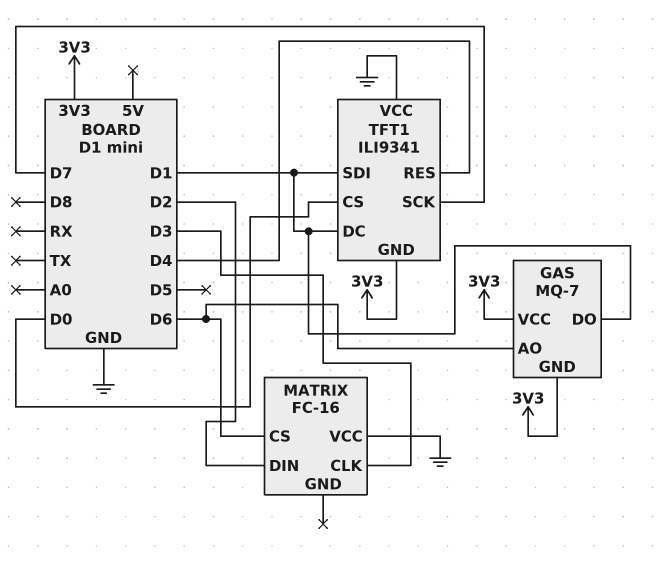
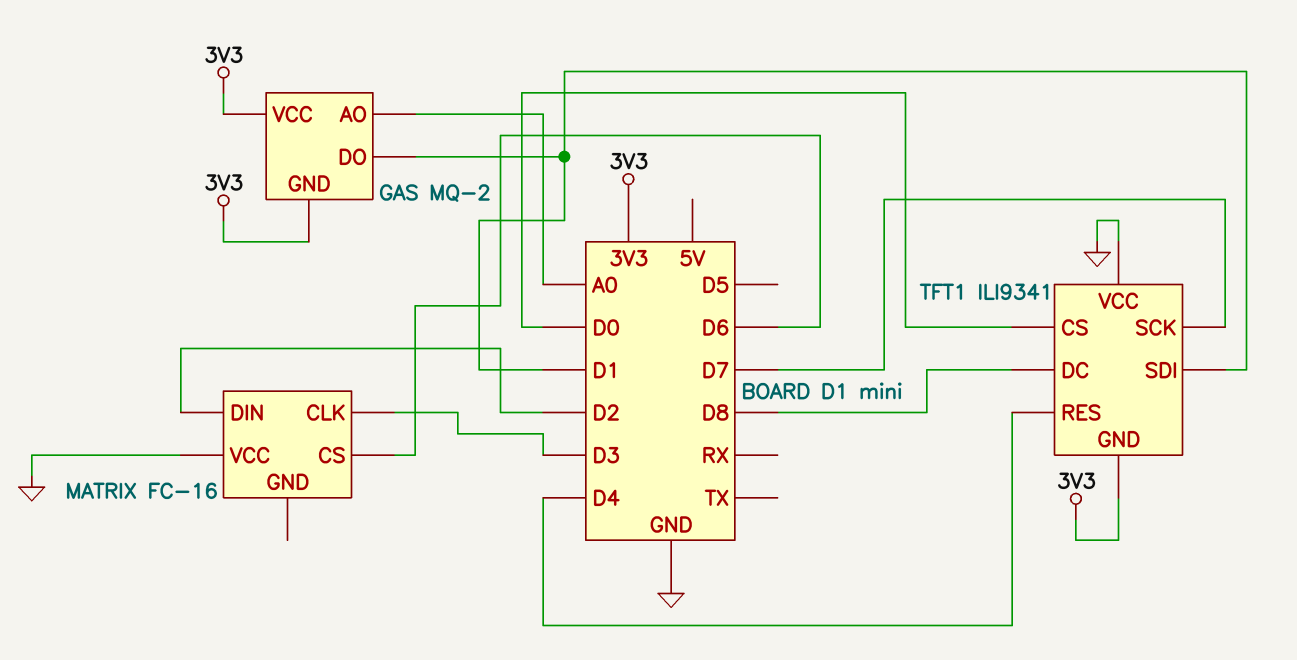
GAS: MQ-7 -> MQ-2
GAS pin AO: D6 -> A0
TFT1 pin DC: D1 -> D8

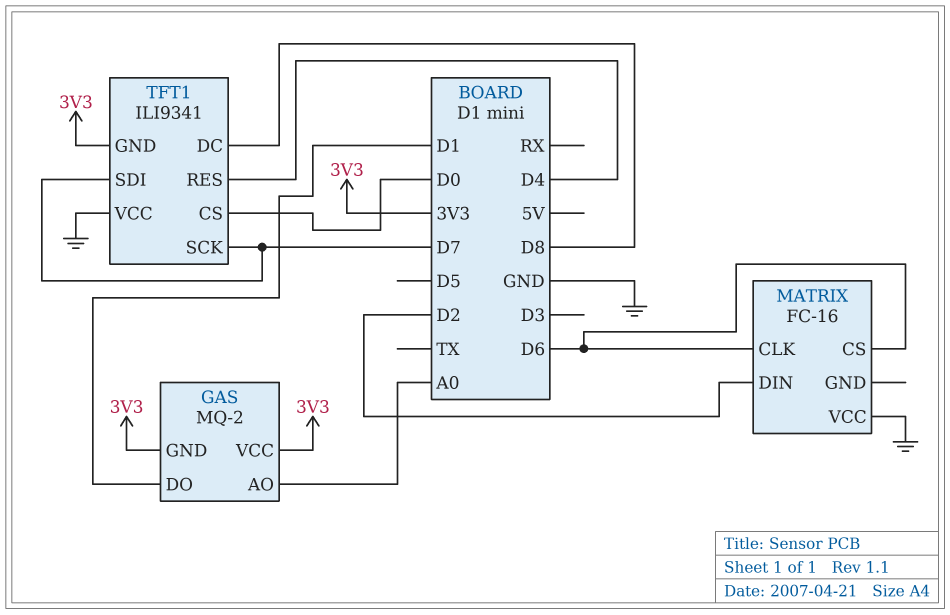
MATRIX pin CLK: D3 -> D6
TFT1 pin SDI: D1 -> D7

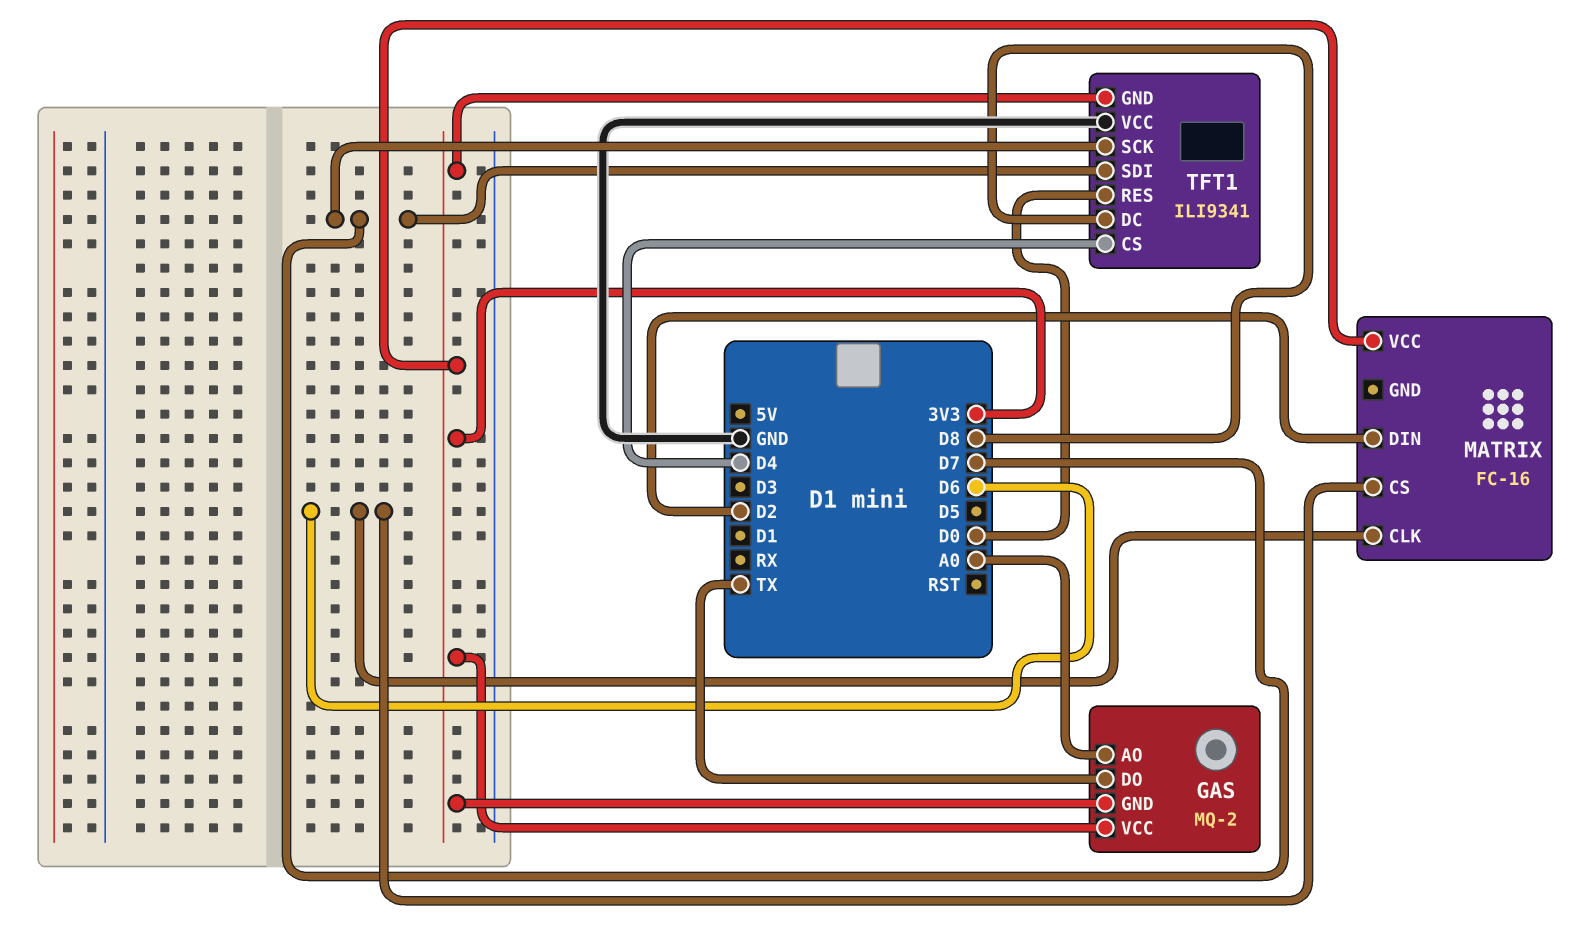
GAS pin DO: D1 -> TX
MATRIX pin VCC: GND -> 3V3
TFT1 pin CS: D0 -> D4
TFT1 pin RES: D4 -> D0

